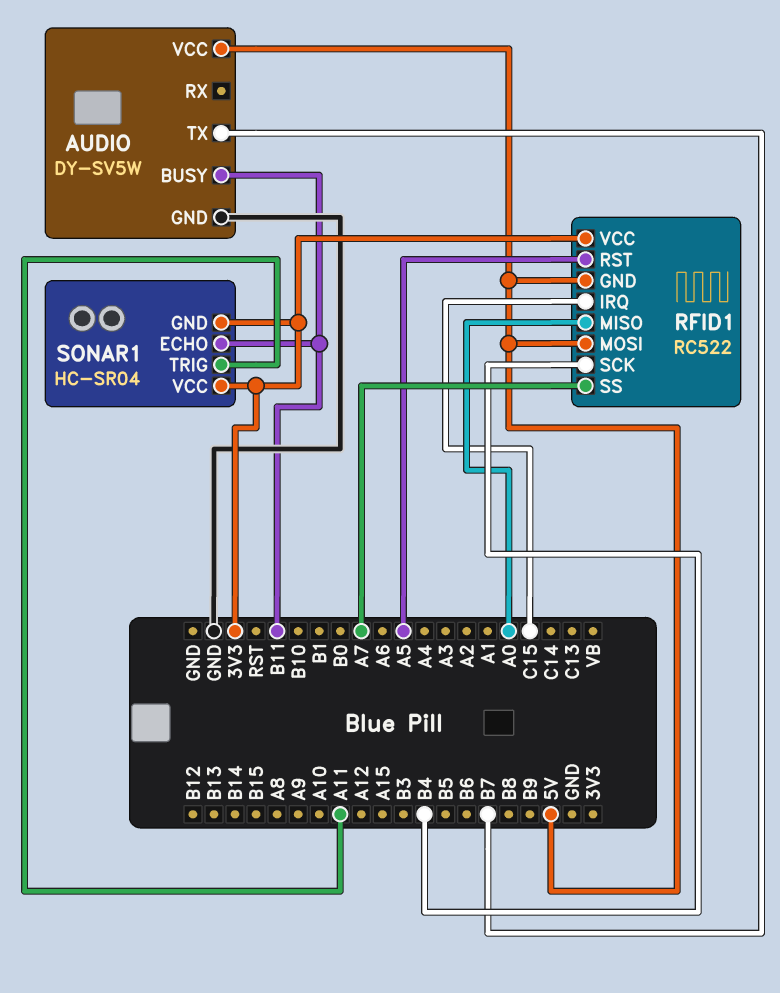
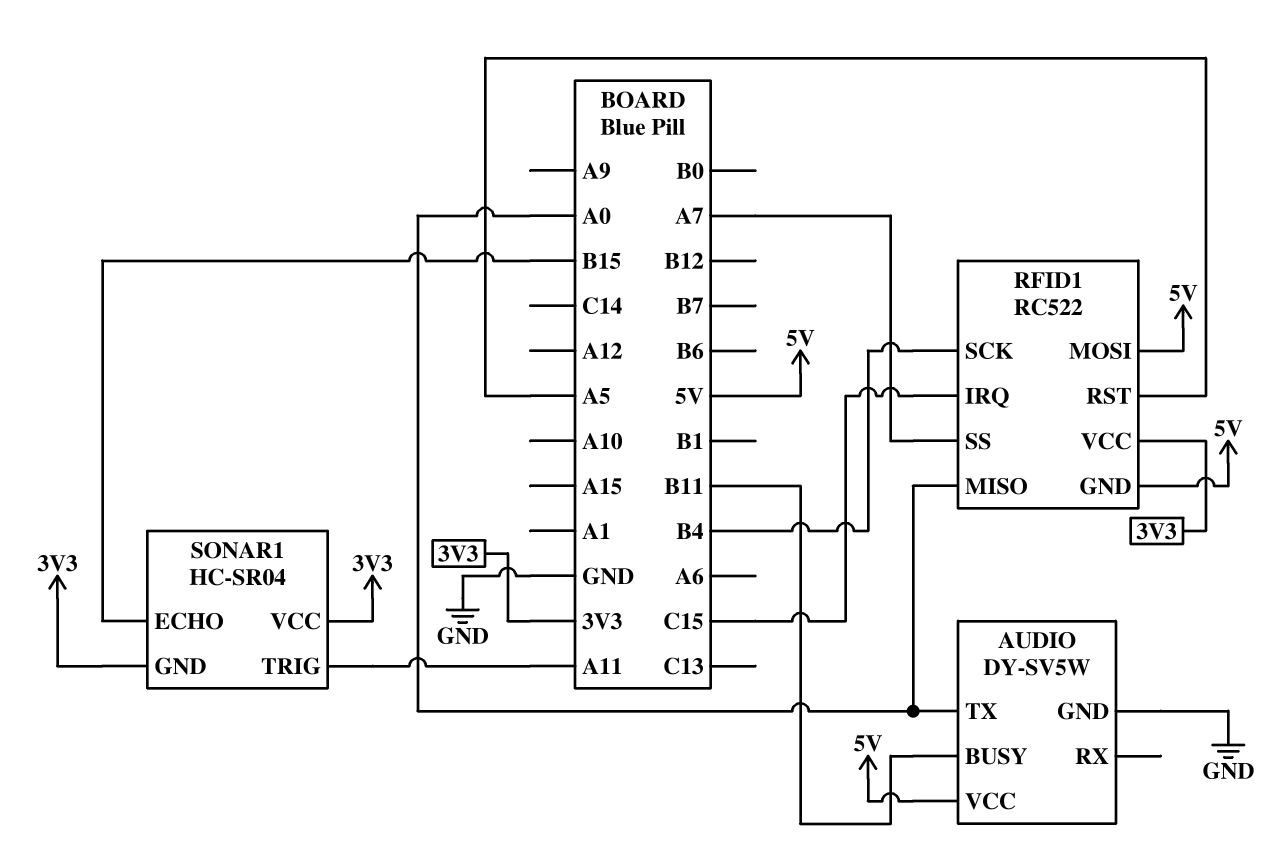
AUDIO pin TX: B7 -> A0
SONAR1 pin ECHO: B11 -> B15

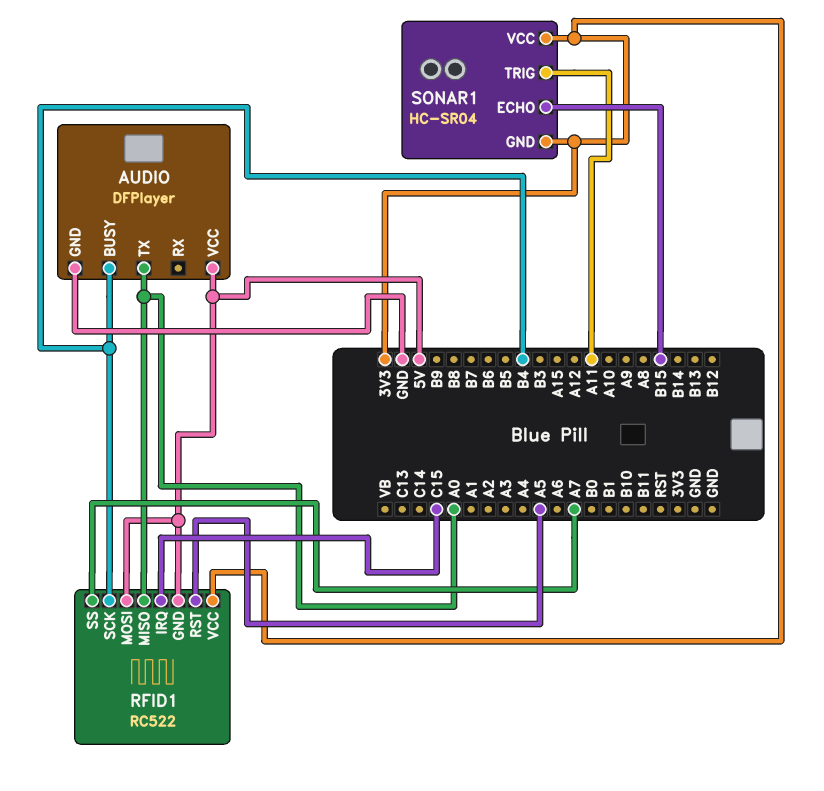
AUDIO: DY-SV5W -> DFPlayer
AUDIO pin BUSY: B11 -> B4

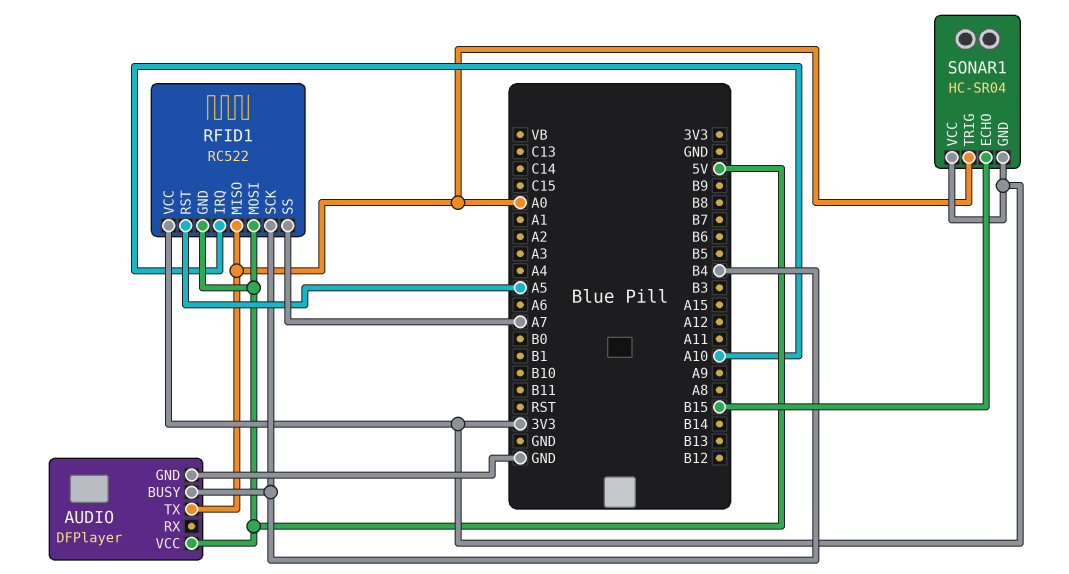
RFID1 pin IRQ: C15 -> A10
SONAR1 pin TRIG: A11 -> A0

